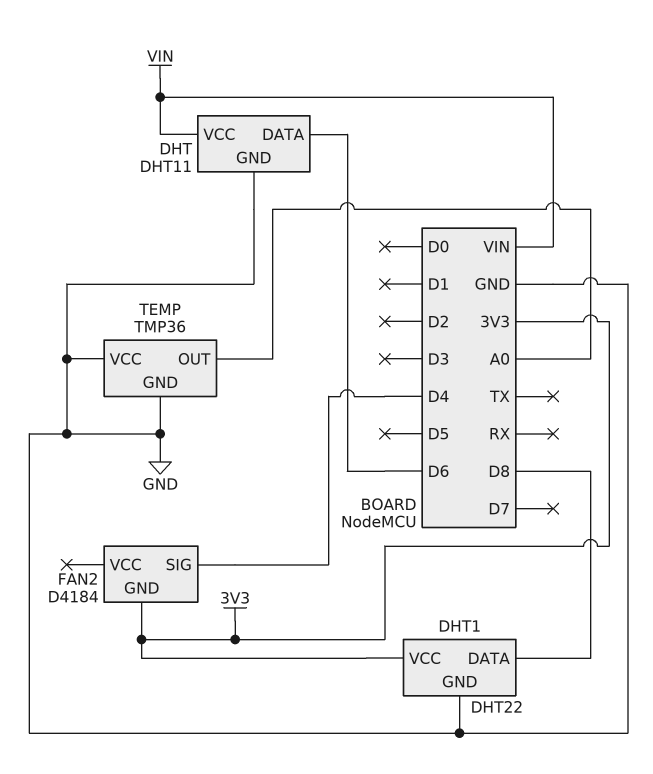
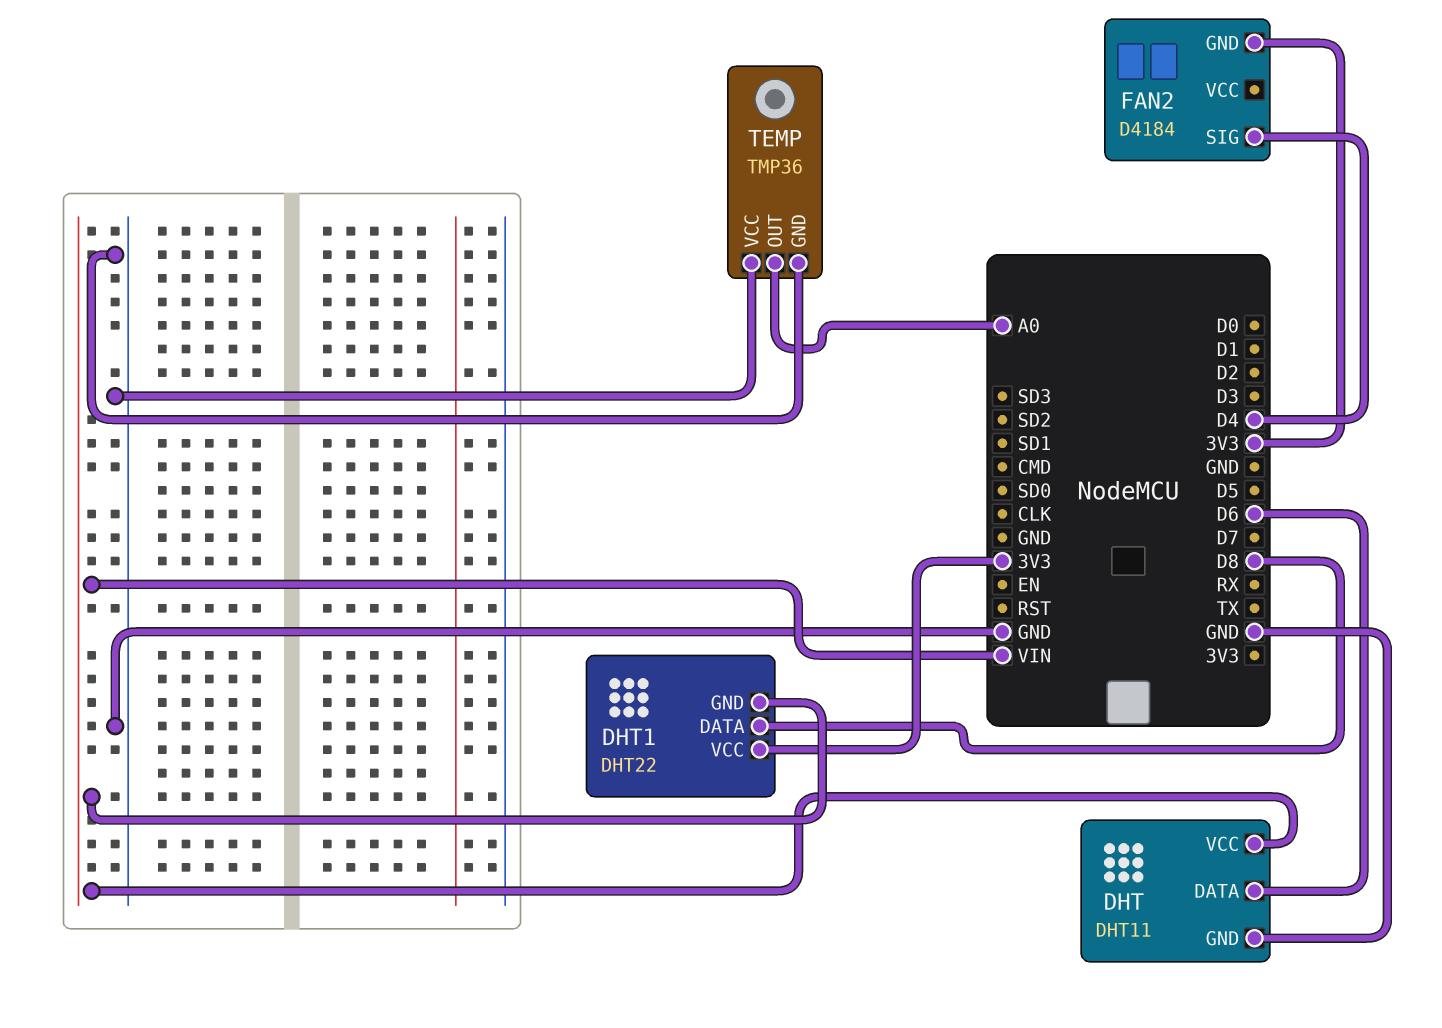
DHT1 pin GND: GND -> VIN

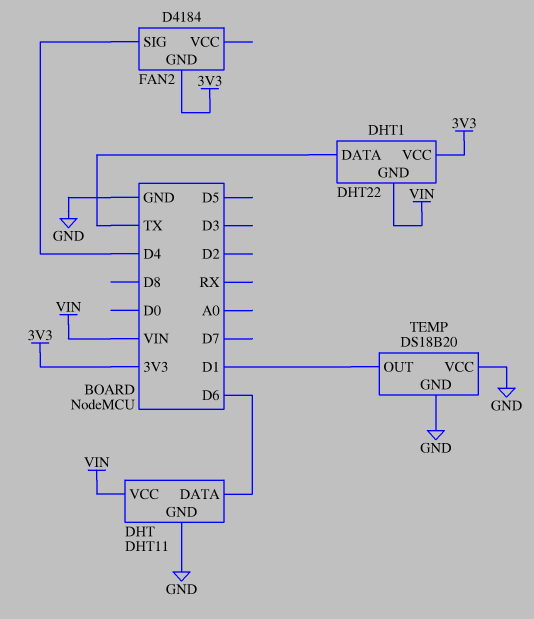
DHT1 pin DATA: D8 -> TX
TEMP: TMP36 -> DS18B20
TEMP pin OUT: A0 -> D1

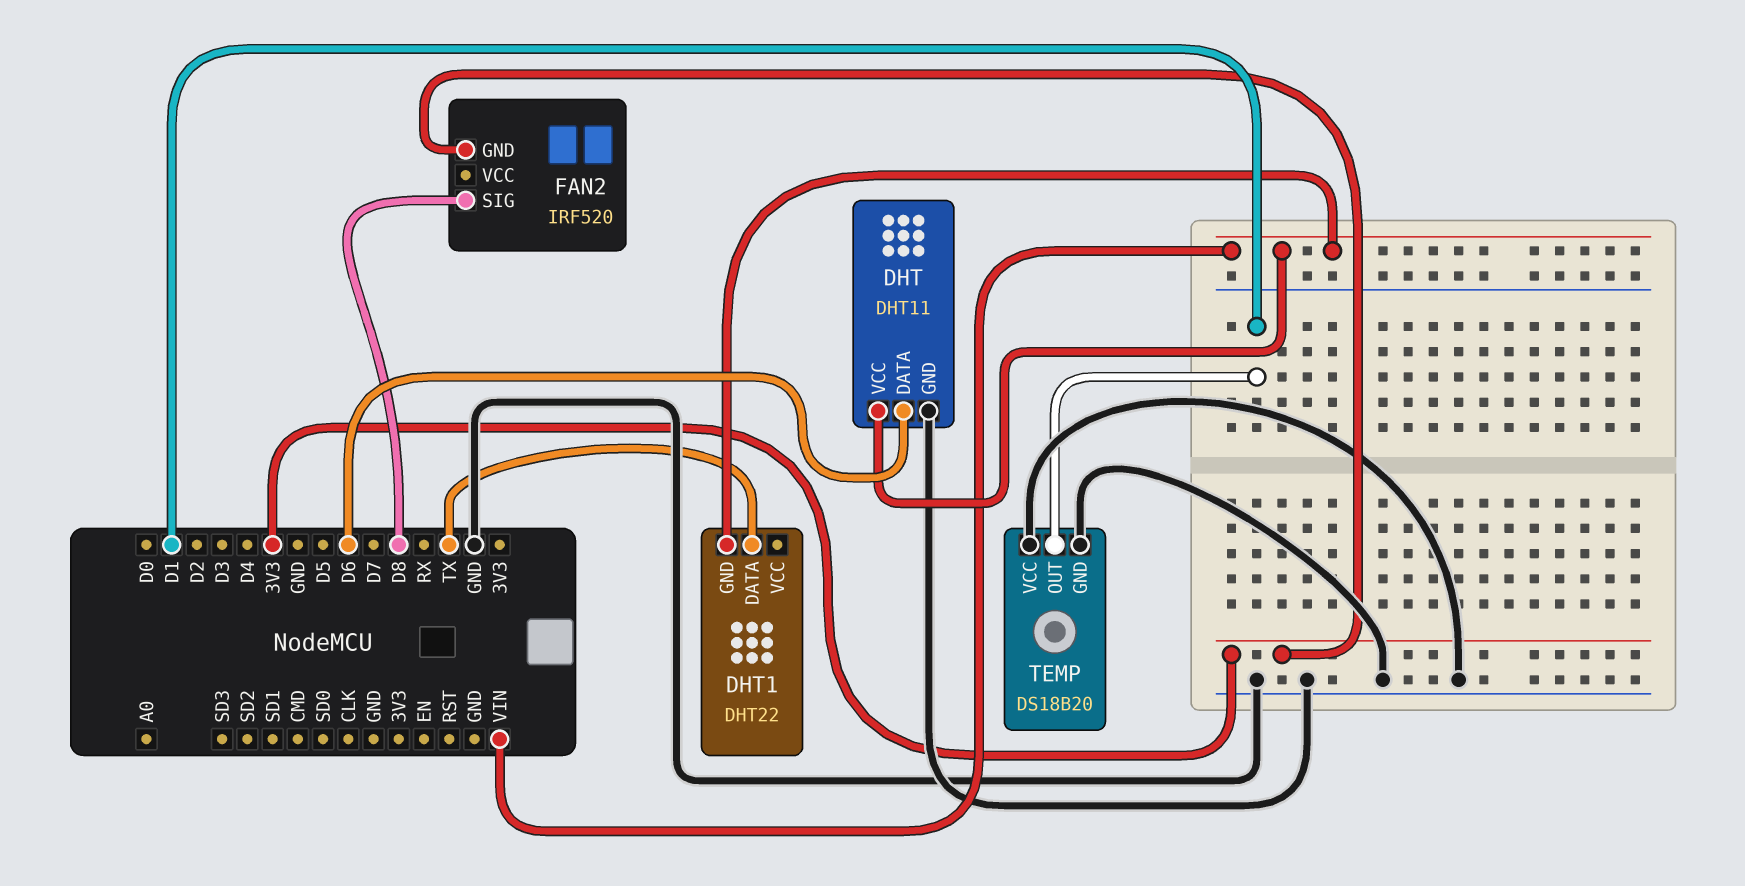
DHT1 pin VCC: 3V3 -> none
FAN2: D4184 -> IRF520
FAN2 pin SIG: D4 -> D8

